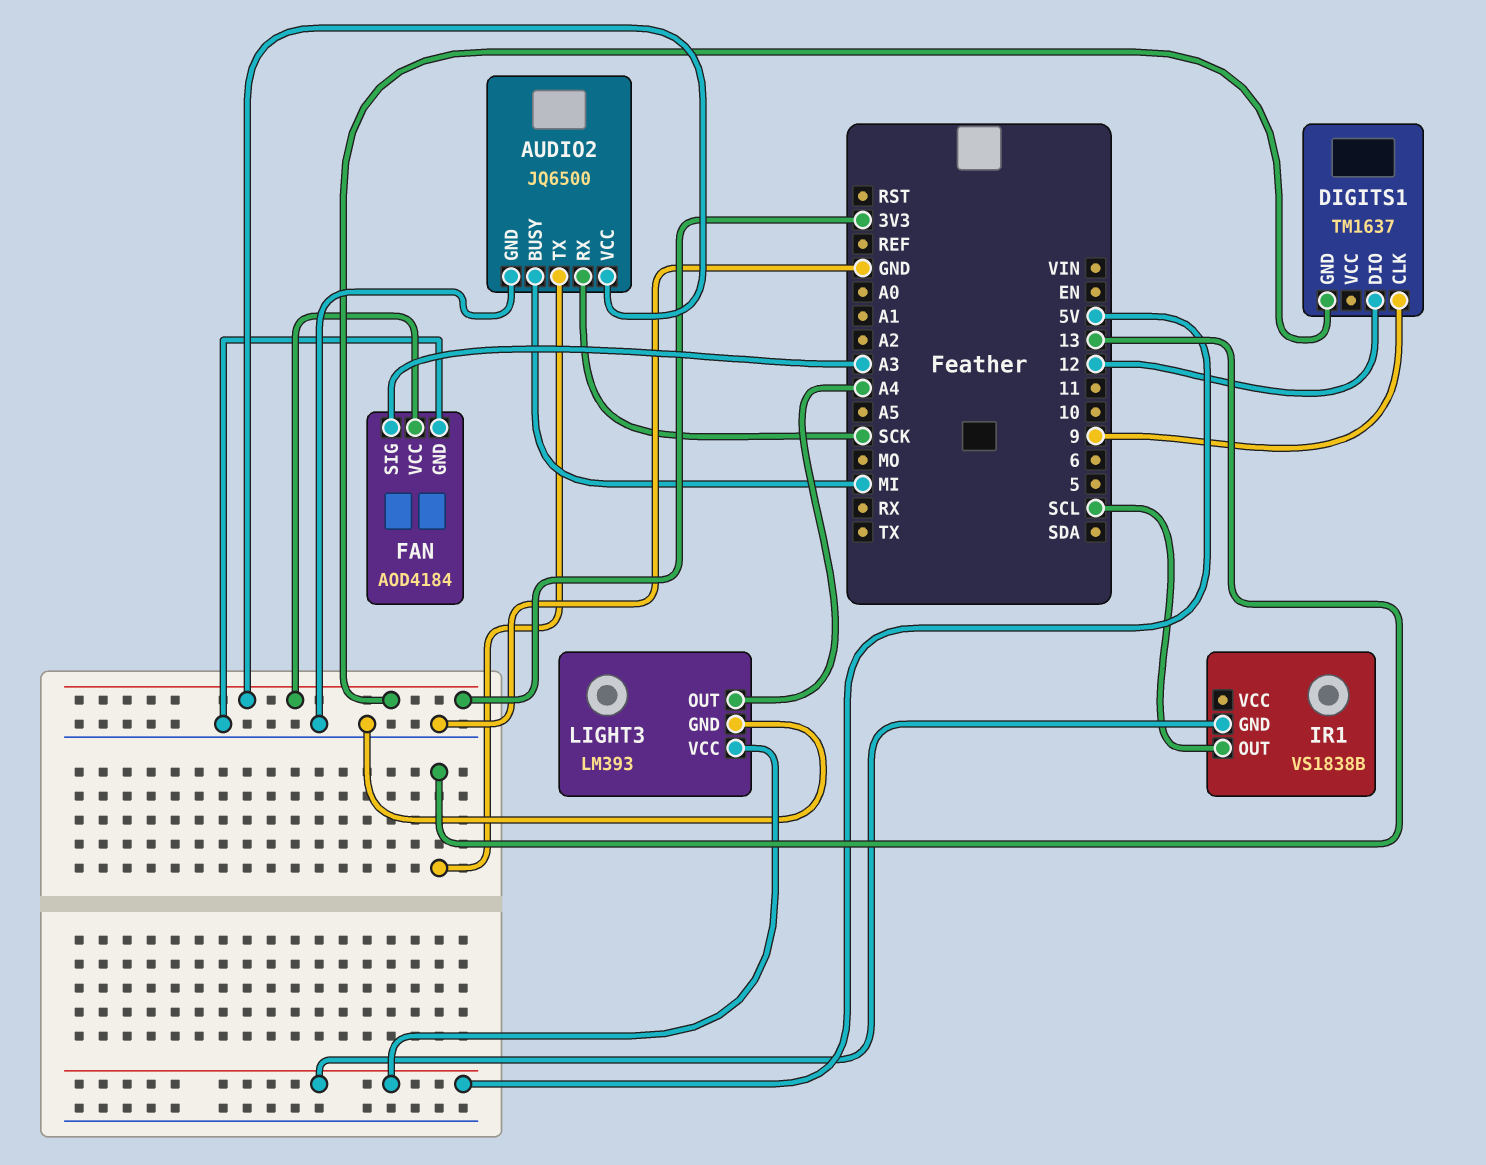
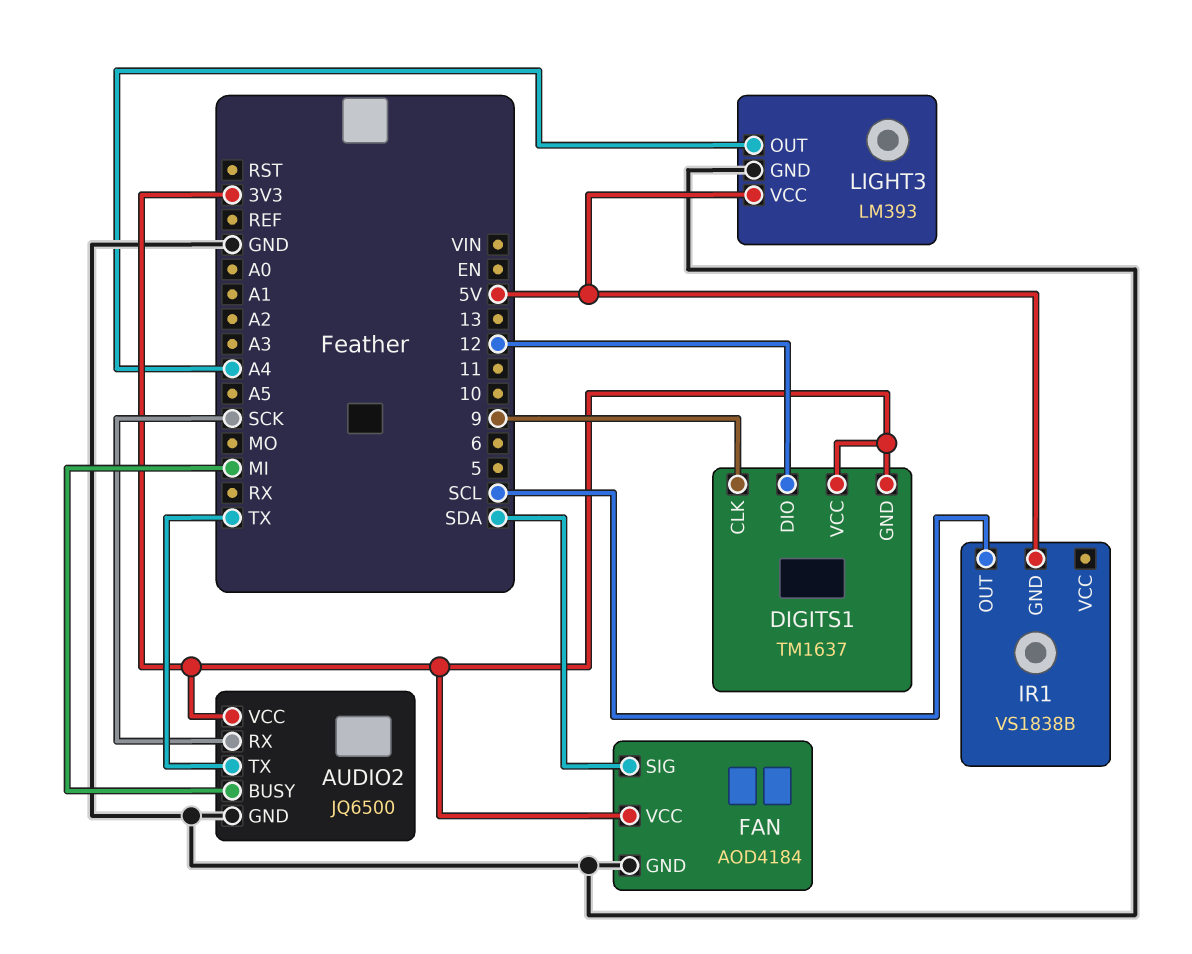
AUDIO2 pin TX: 13 -> TX
DIGITS1 pin VCC: none -> 3V3
FAN pin SIG: A3 -> SDA

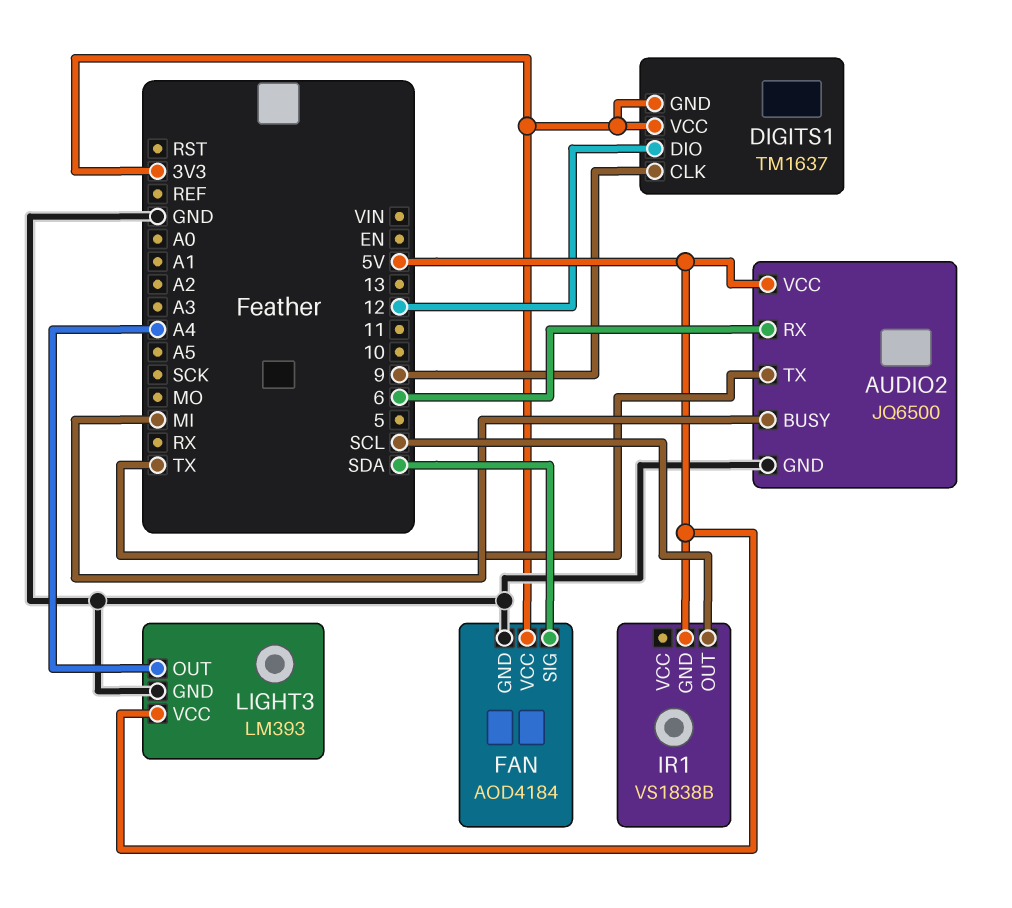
AUDIO2 pin RX: SCK -> 6
AUDIO2 pin VCC: 3V3 -> 5V

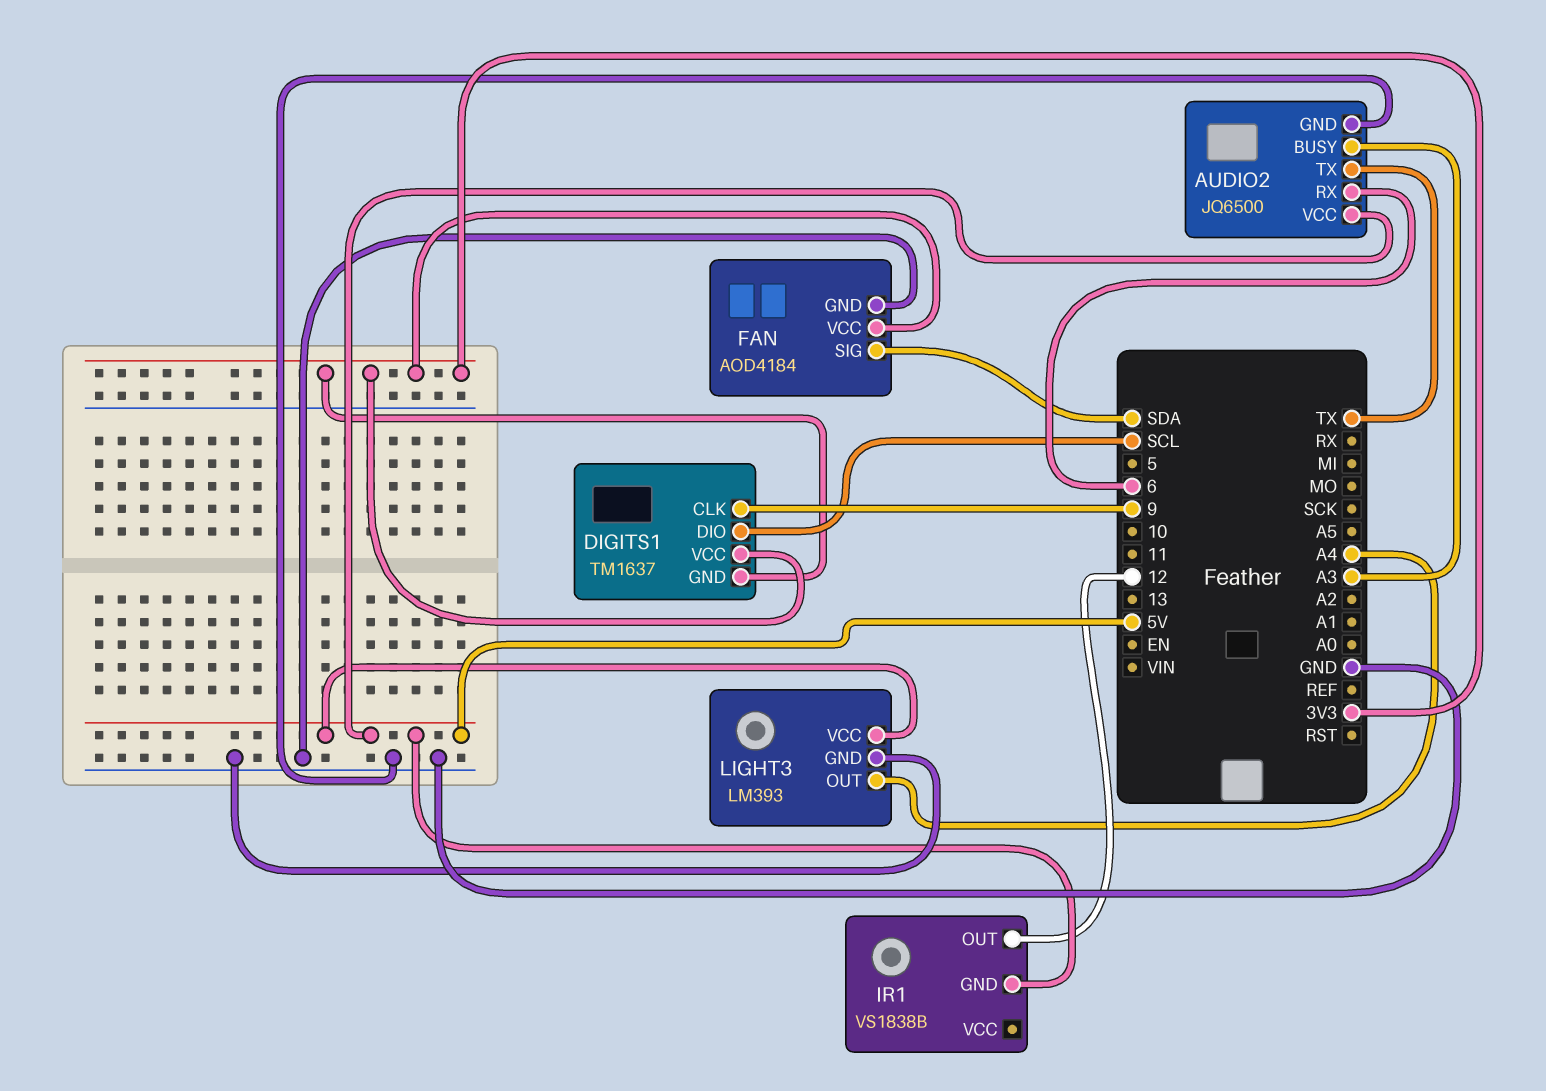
AUDIO2 pin BUSY: MI -> A3
DIGITS1 pin DIO: 12 -> SCL
IR1 pin OUT: SCL -> 12

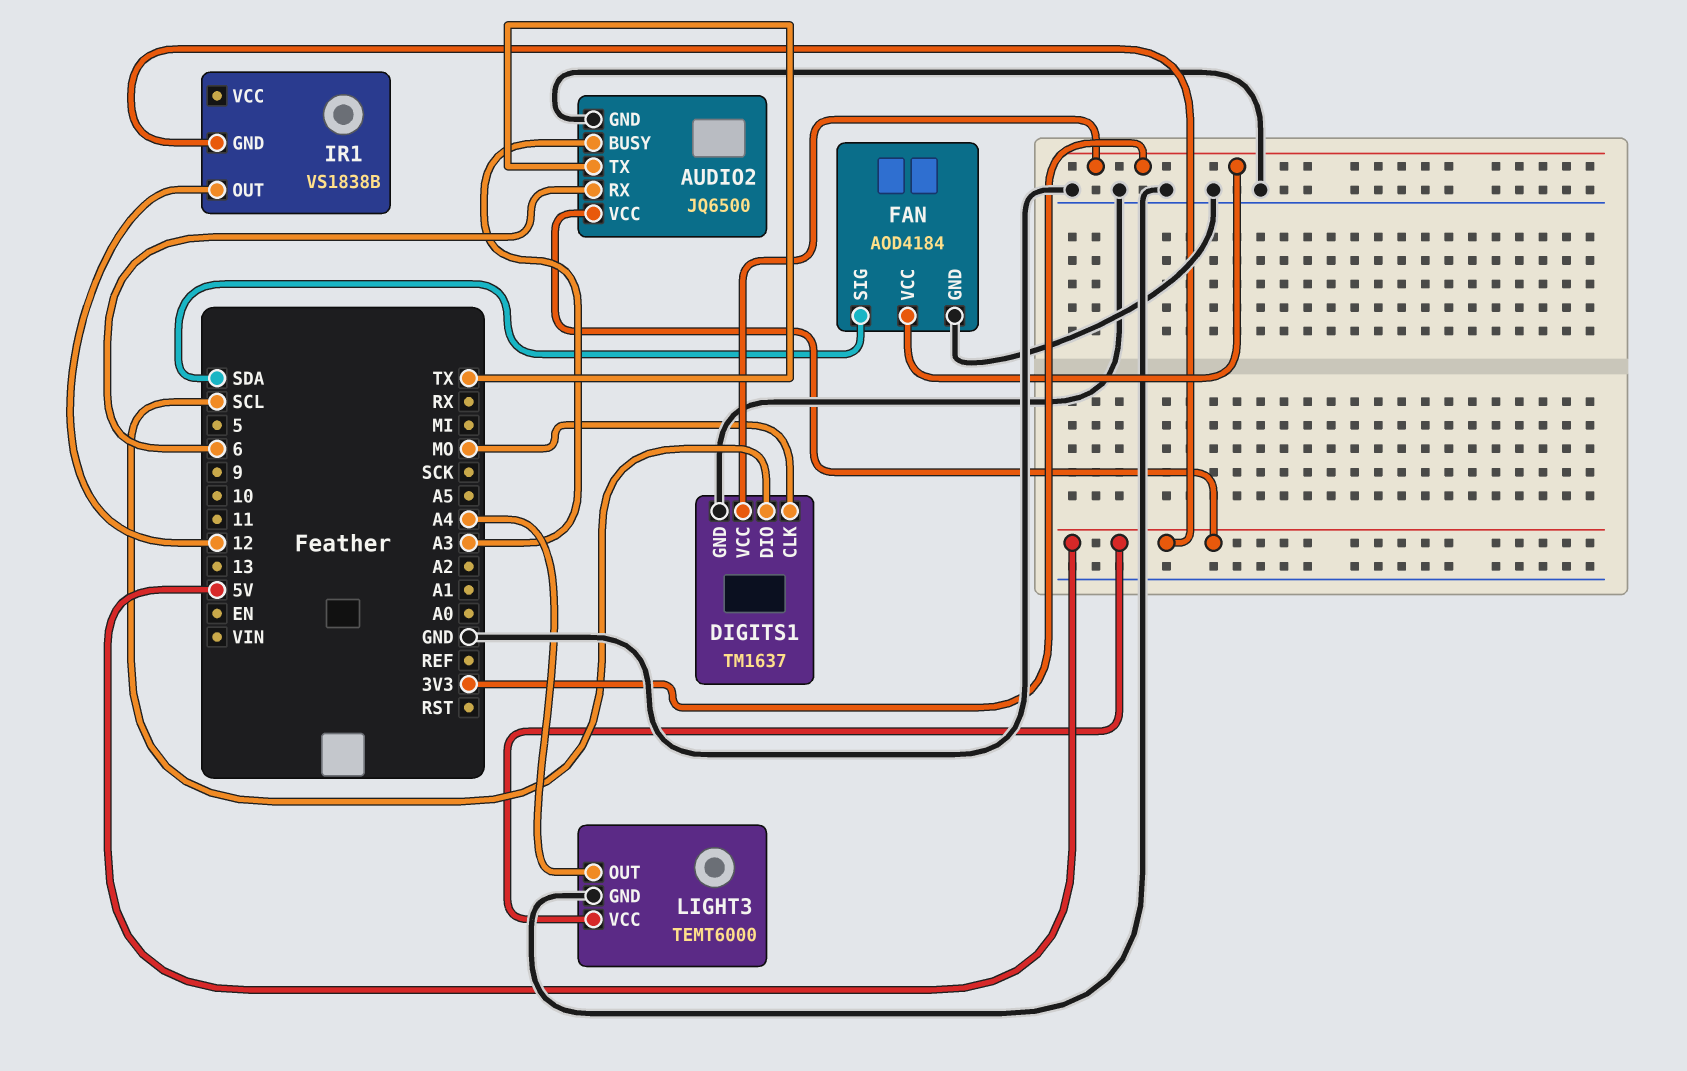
DIGITS1 pin CLK: 9 -> MO
DIGITS1 pin GND: 3V3 -> GND
LIGHT3: LM393 -> TEMT6000

